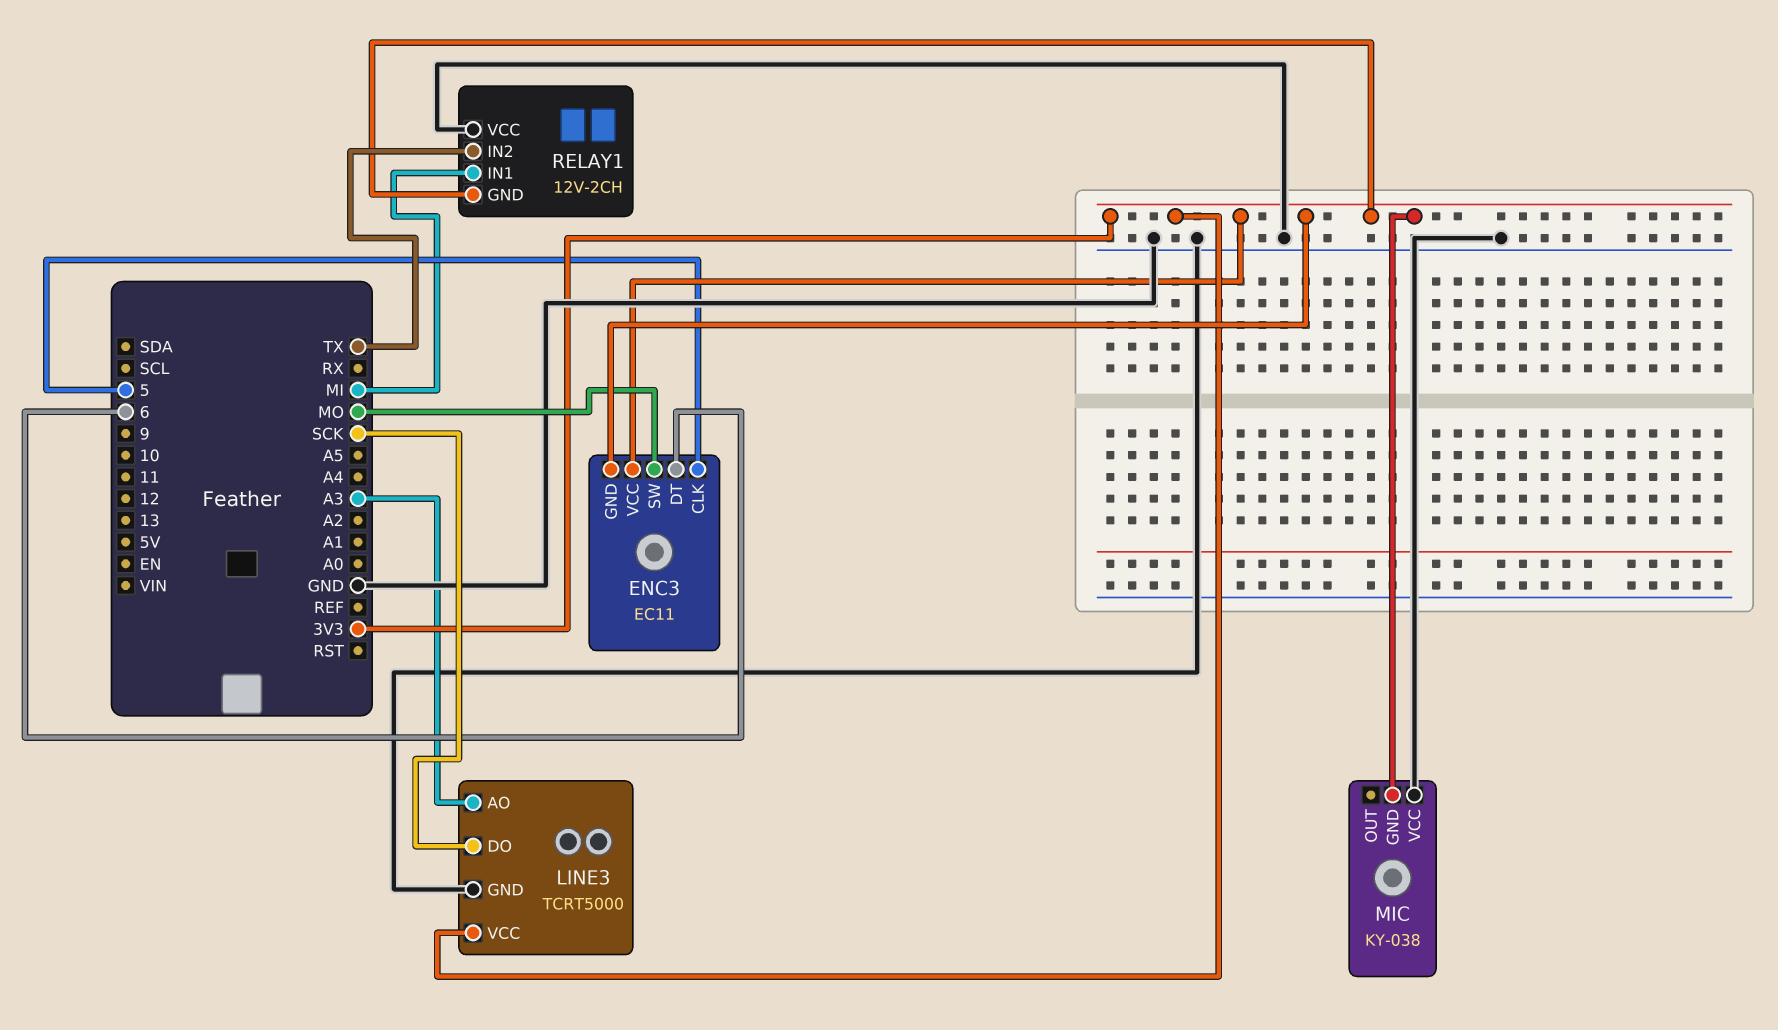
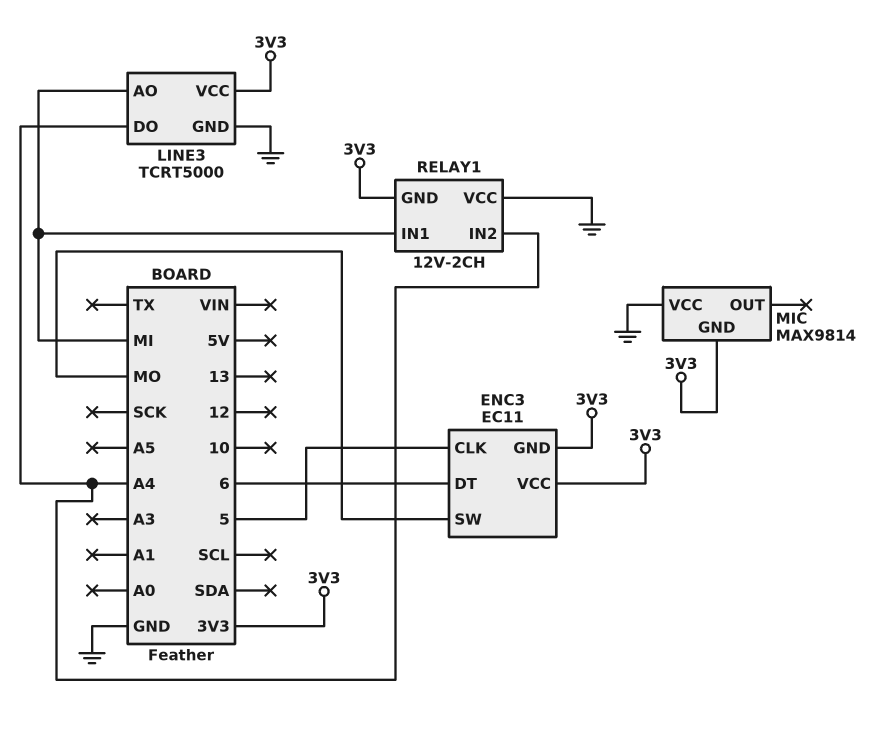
LINE3 pin AO: A3 -> MI
LINE3 pin DO: SCK -> A4
MIC: KY-038 -> MAX9814
RELAY1 pin IN2: TX -> A4

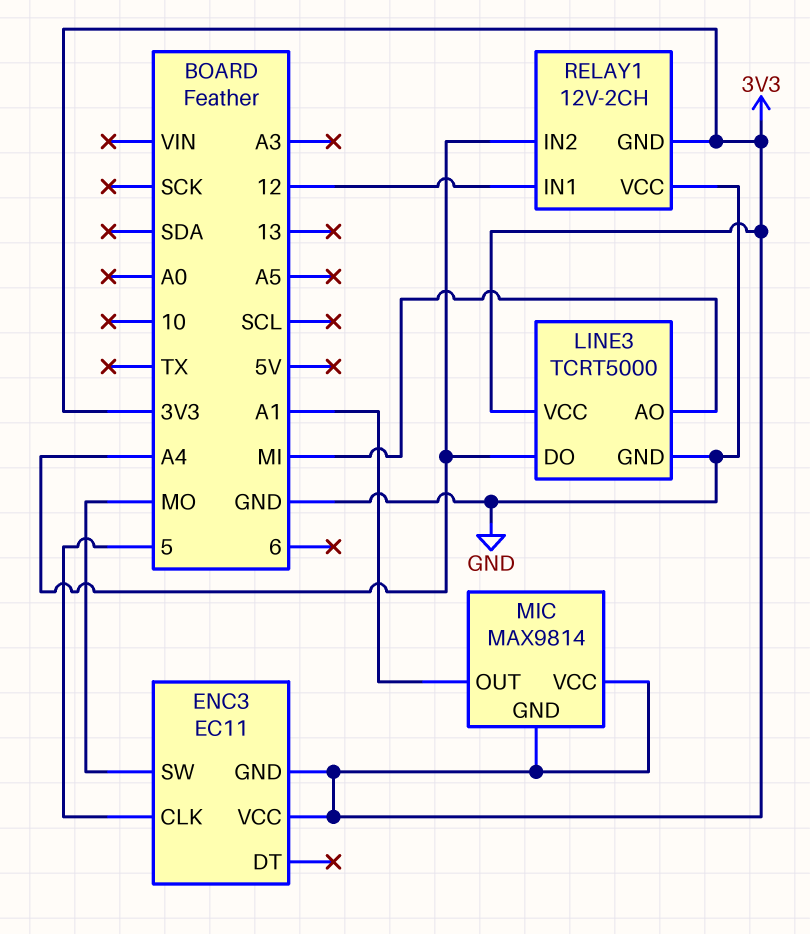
ENC3 pin DT: 6 -> none
MIC pin OUT: none -> A1
MIC pin VCC: GND -> 3V3
RELAY1 pin IN1: MI -> 12

